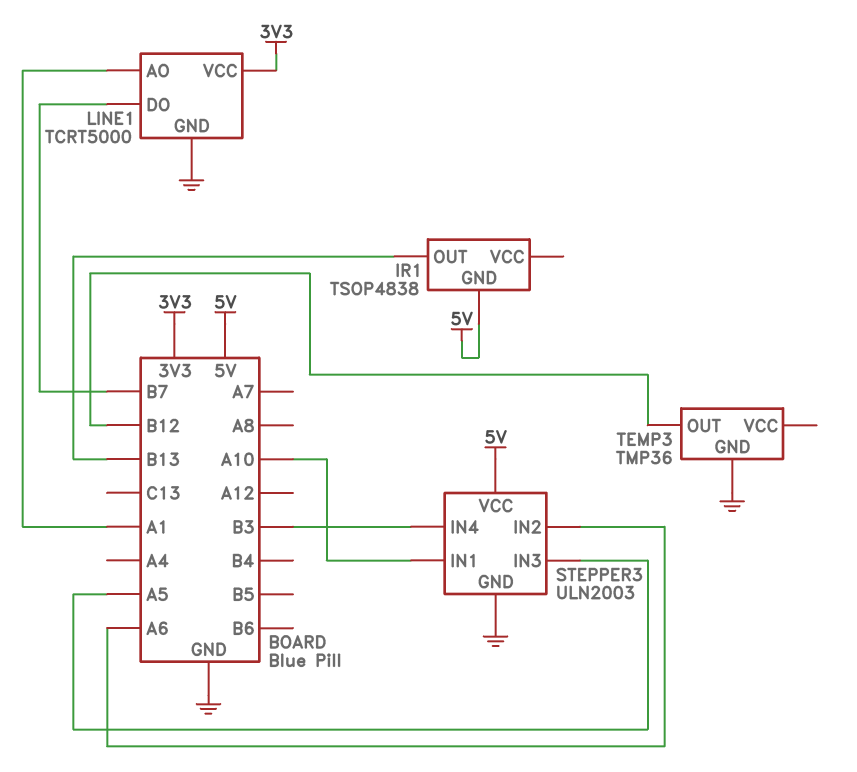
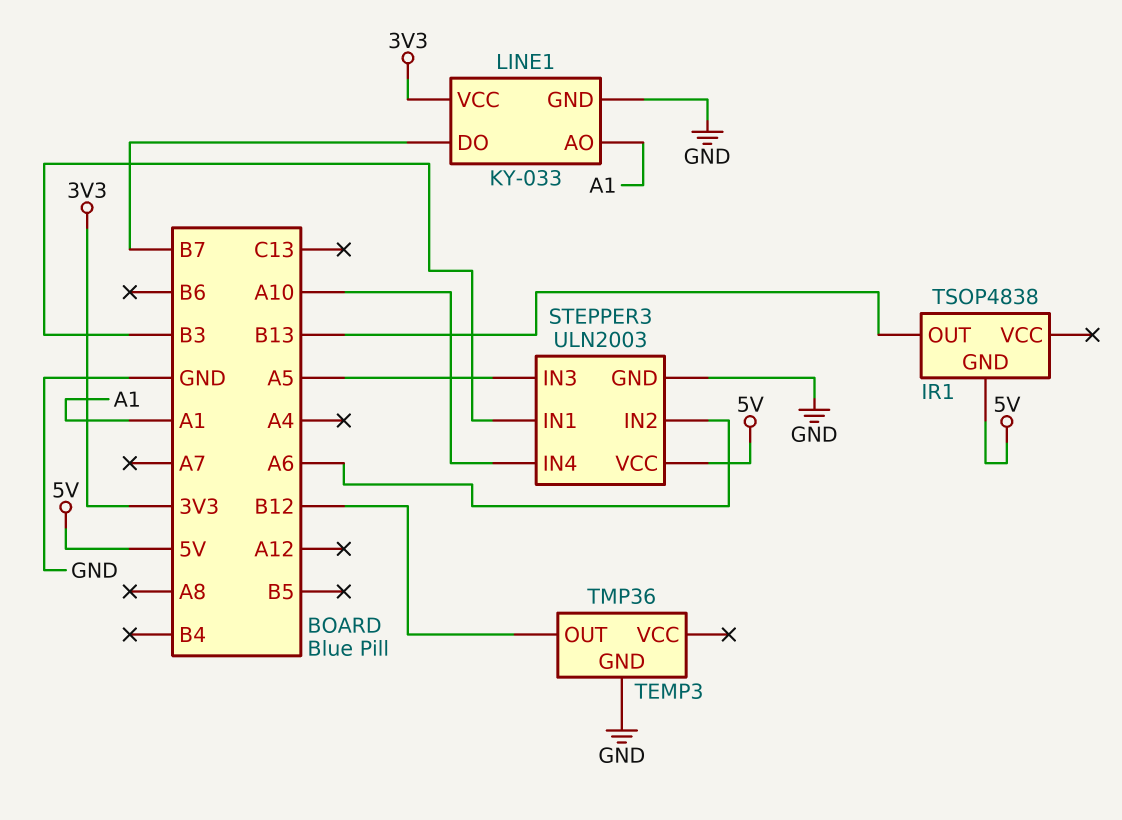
LINE1: TCRT5000 -> KY-033
STEPPER3 pin IN1: A10 -> B3
STEPPER3 pin IN4: B3 -> A10

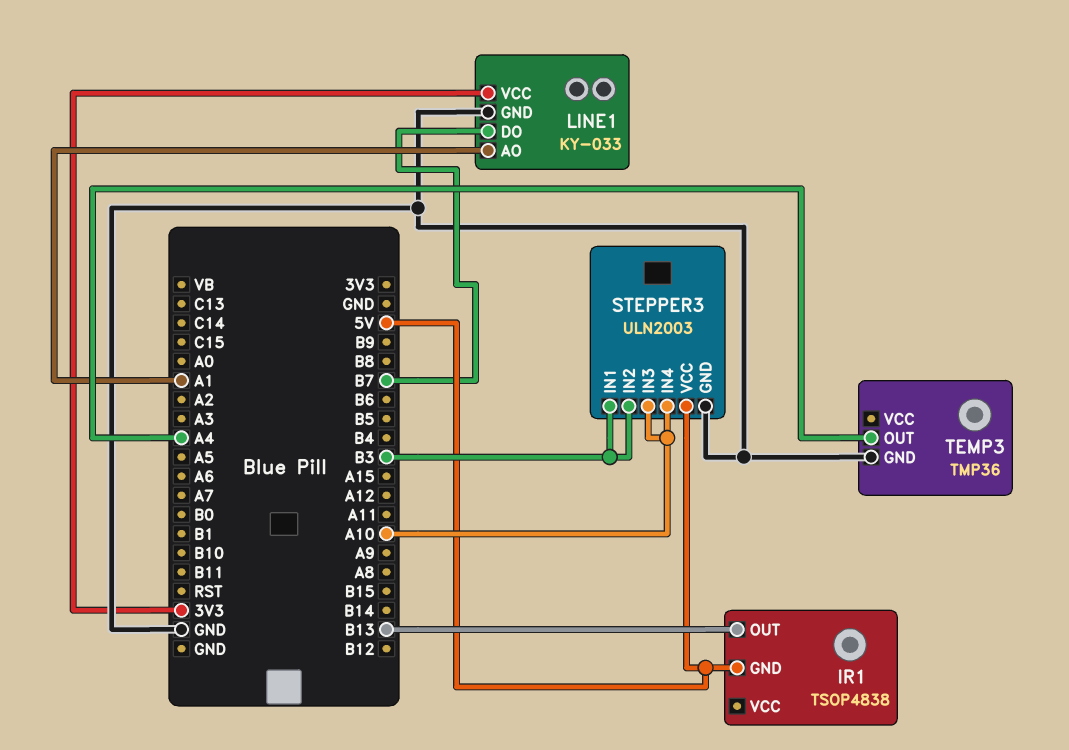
STEPPER3 pin IN2: A6 -> B3
STEPPER3 pin IN3: A5 -> A10
TEMP3 pin OUT: B12 -> A4

